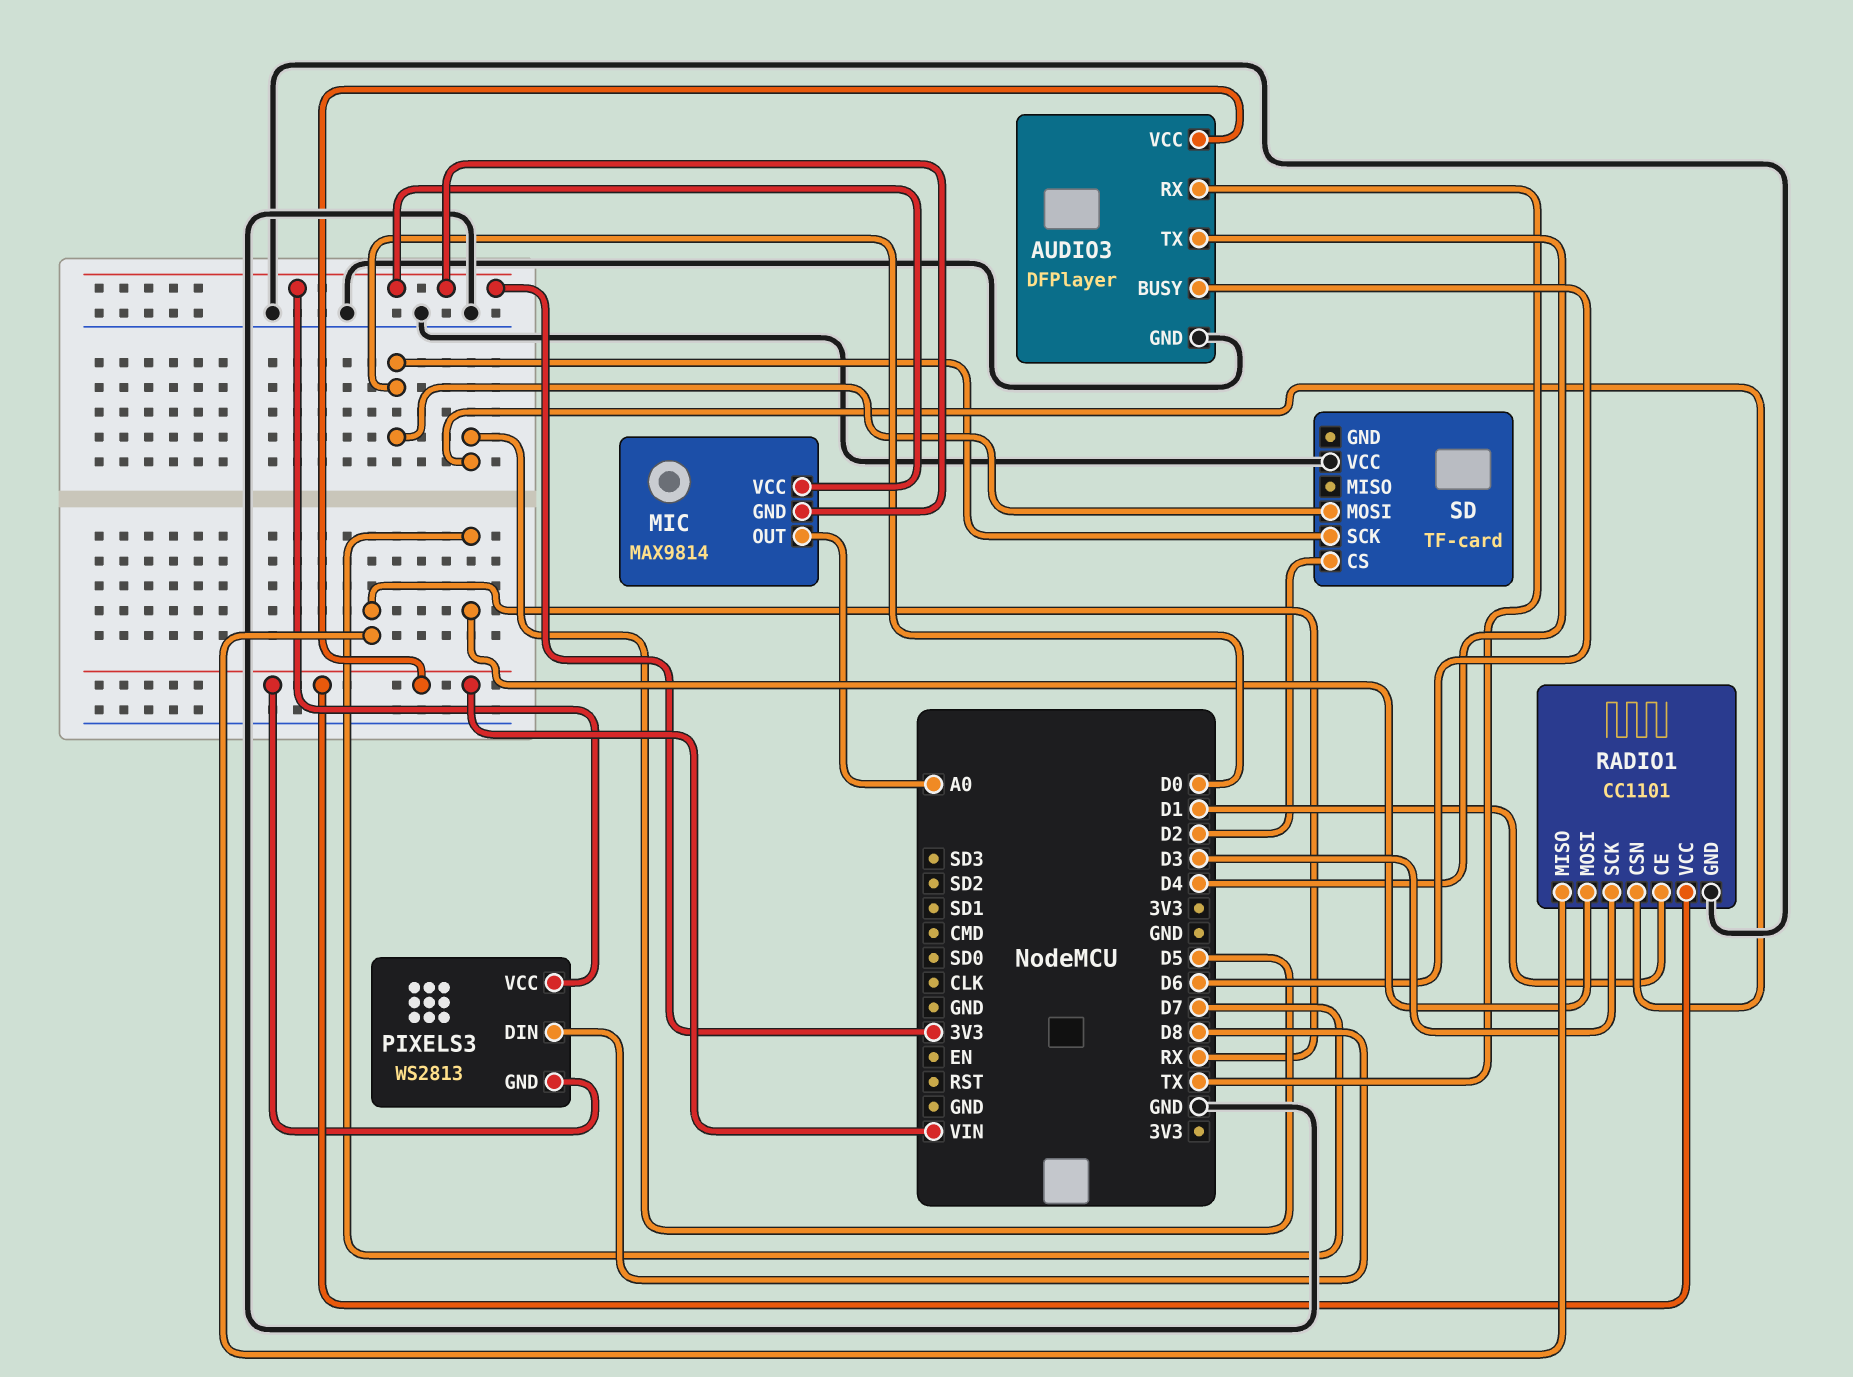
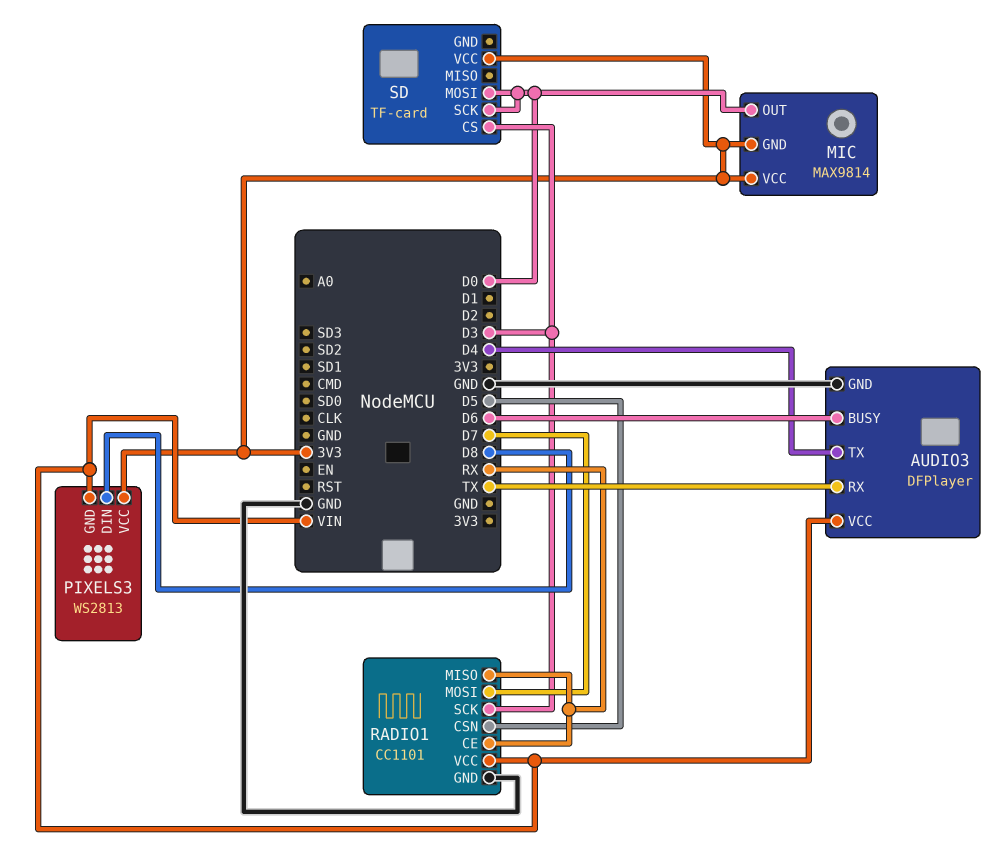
MIC pin OUT: A0 -> D0
RADIO1 pin CE: D1 -> RX
SD pin CS: D2 -> D3
SD pin VCC: GND -> 3V3

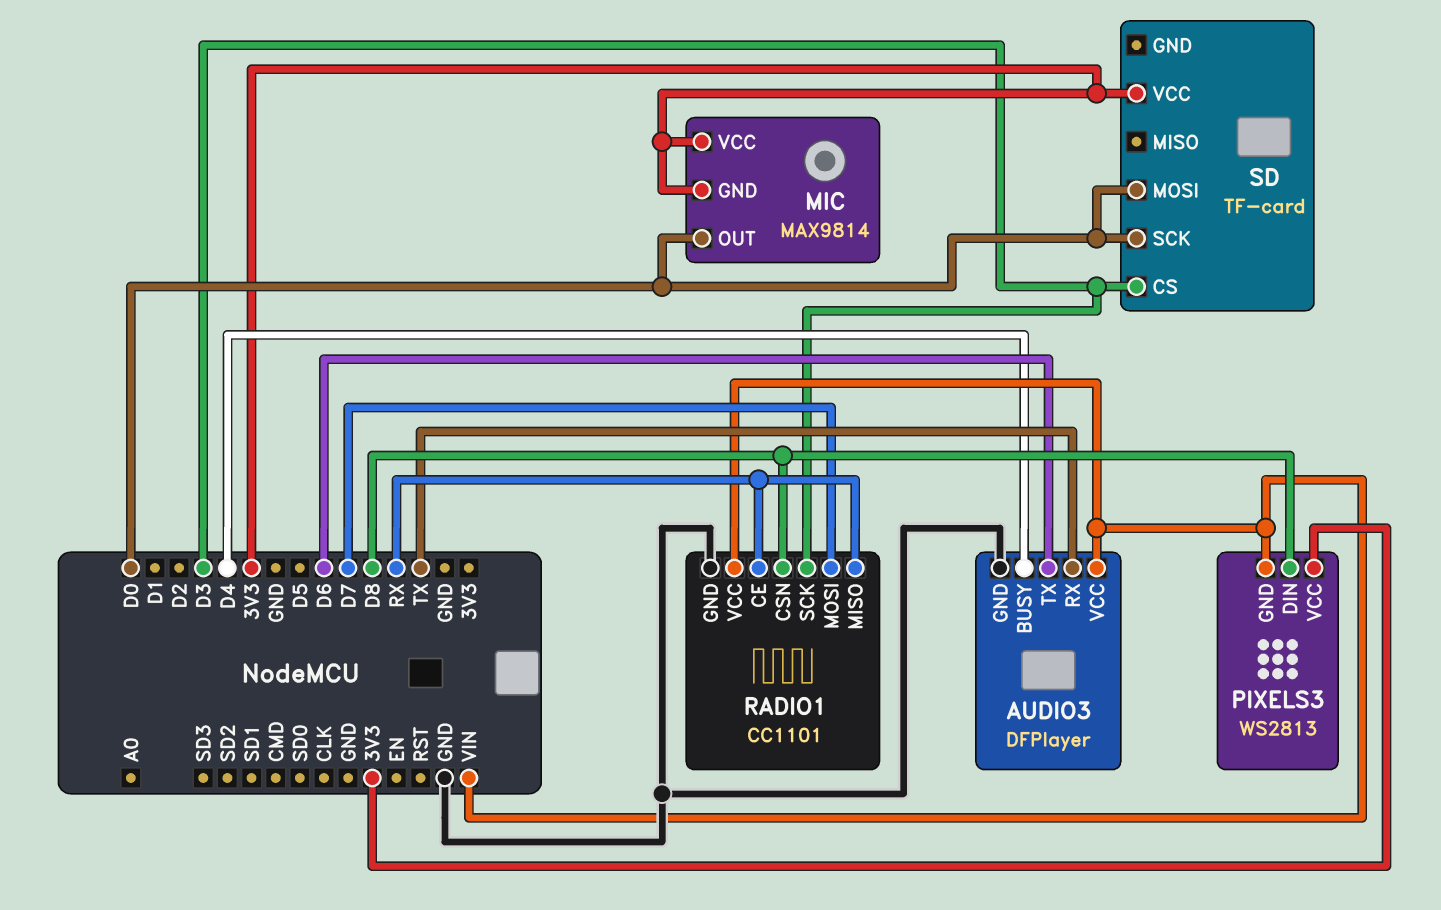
AUDIO3 pin BUSY: D6 -> D4
AUDIO3 pin TX: D4 -> D6
RADIO1 pin CSN: D5 -> D8

